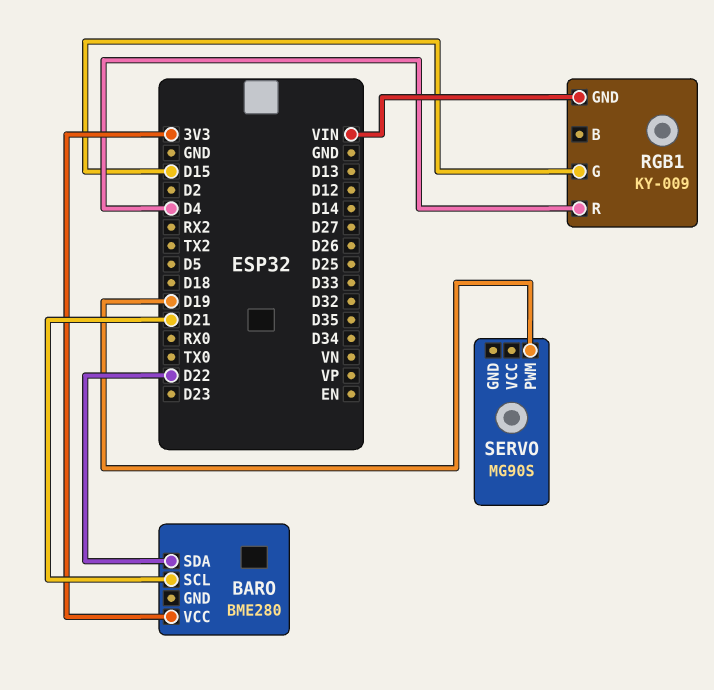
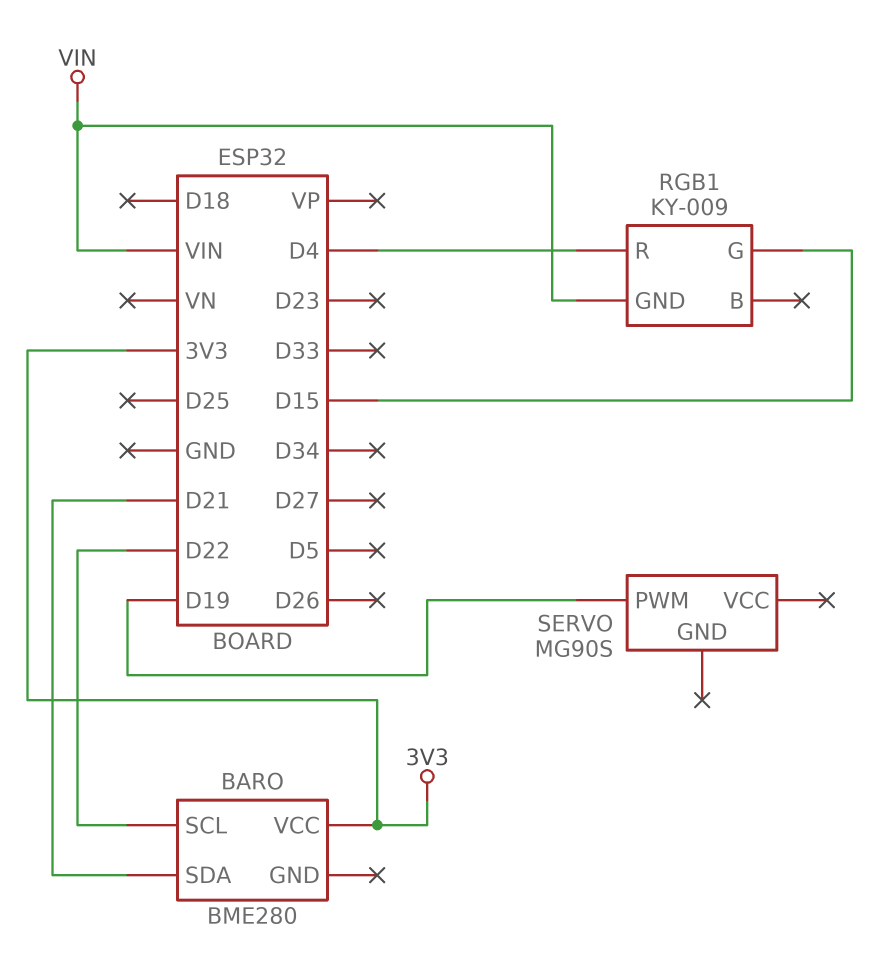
BARO pin SCL: D21 -> D22
BARO pin SDA: D22 -> D21

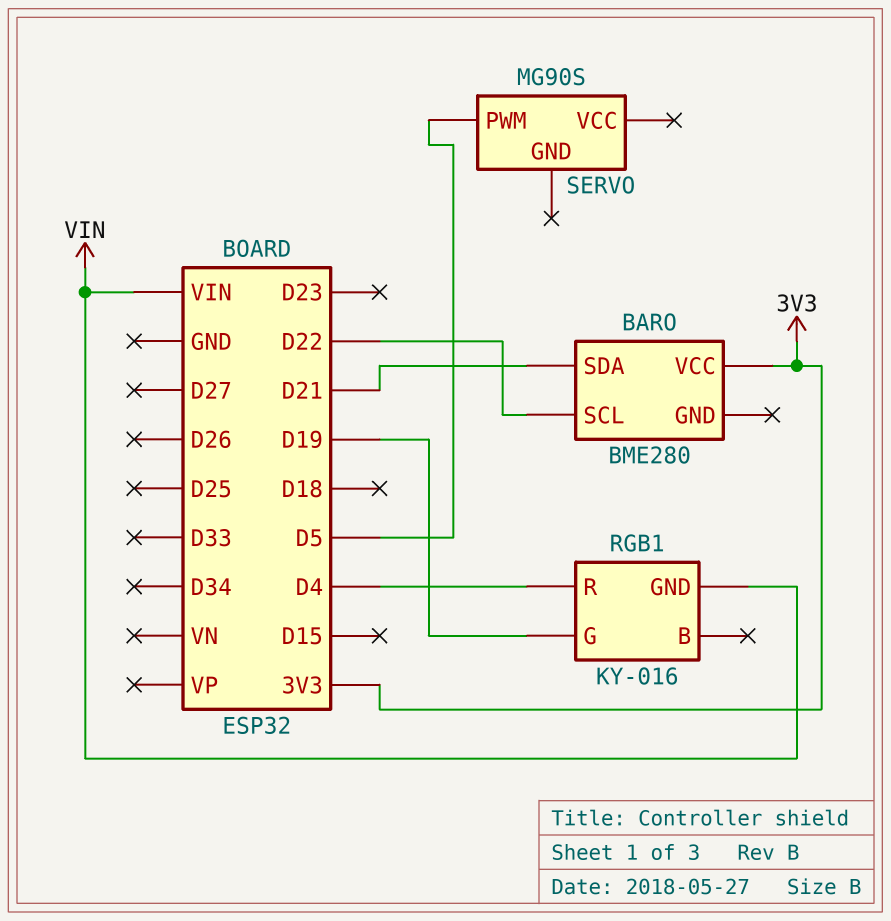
RGB1: KY-009 -> KY-016
RGB1 pin G: D15 -> D19
SERVO pin PWM: D19 -> D5

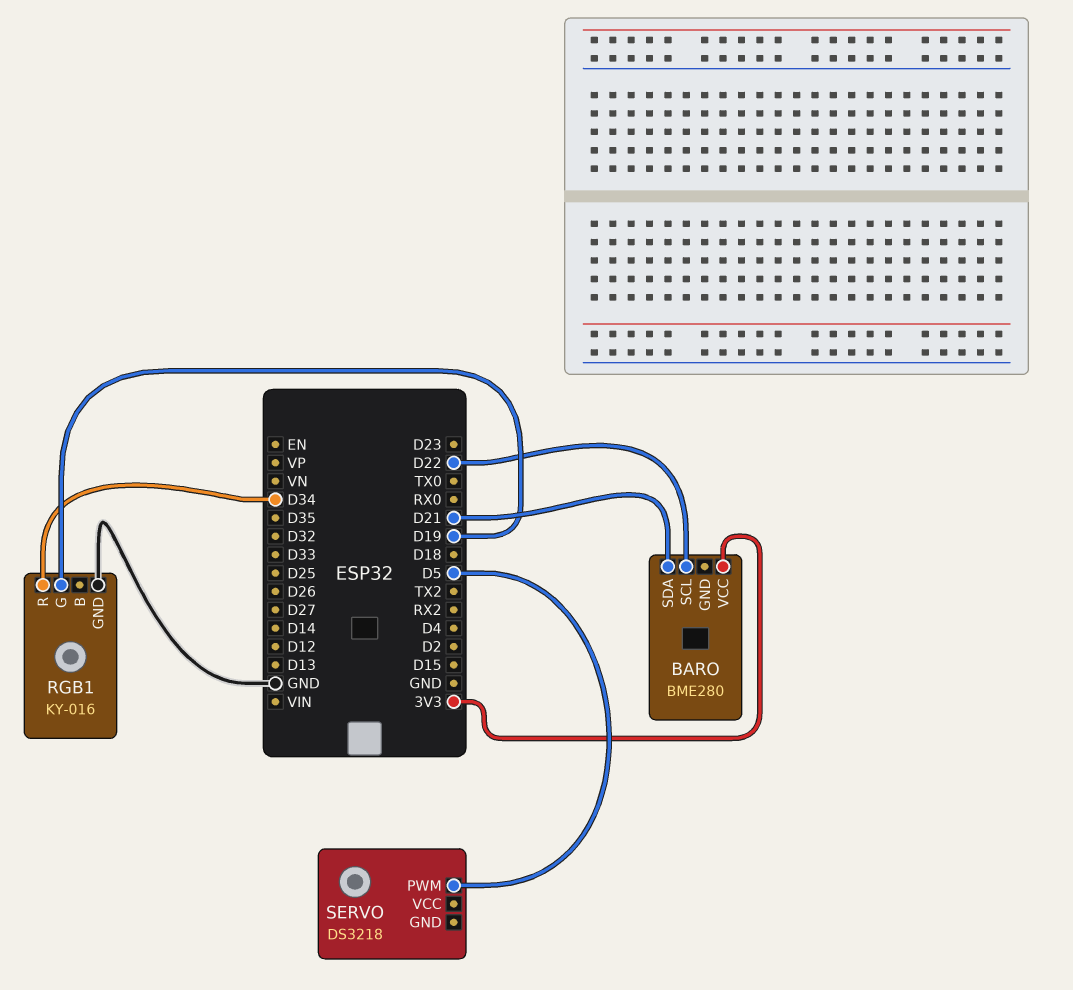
RGB1 pin GND: VIN -> GND
RGB1 pin R: D4 -> D34
SERVO: MG90S -> DS3218

